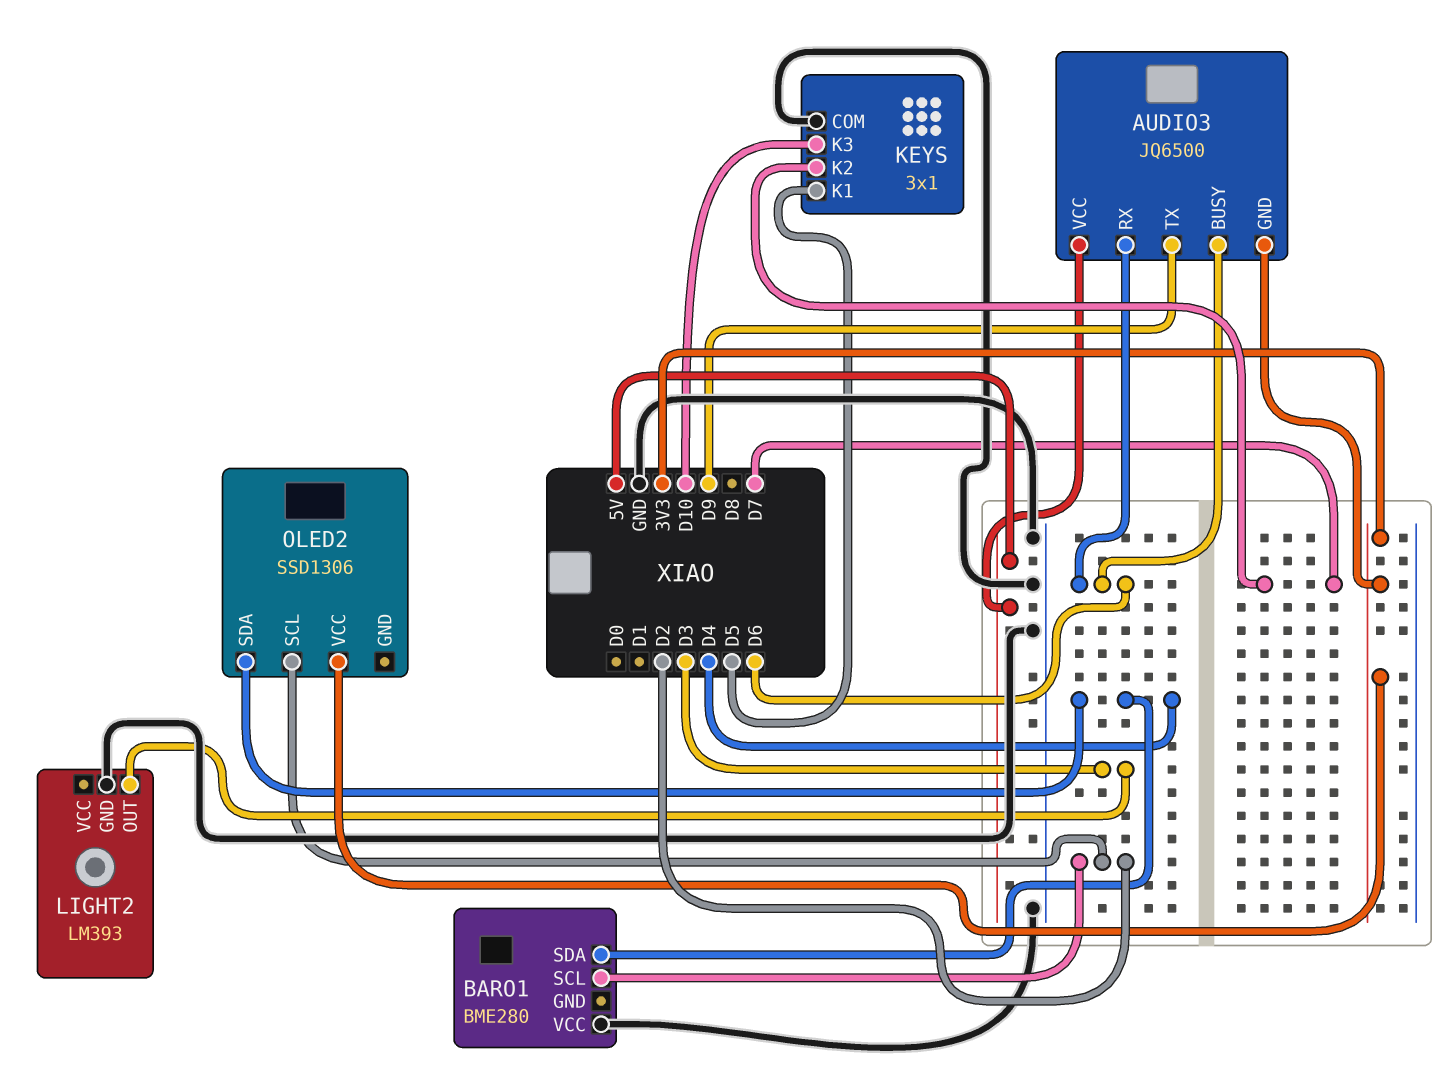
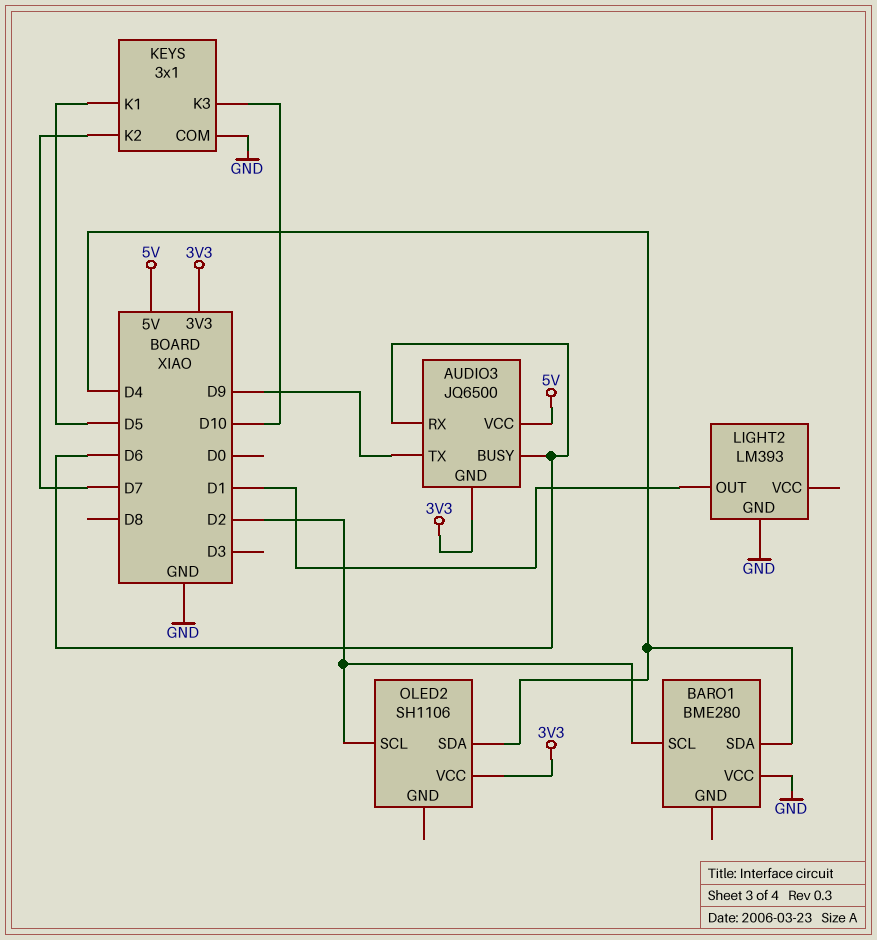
LIGHT2 pin OUT: D3 -> D1
OLED2: SSD1306 -> SH1106

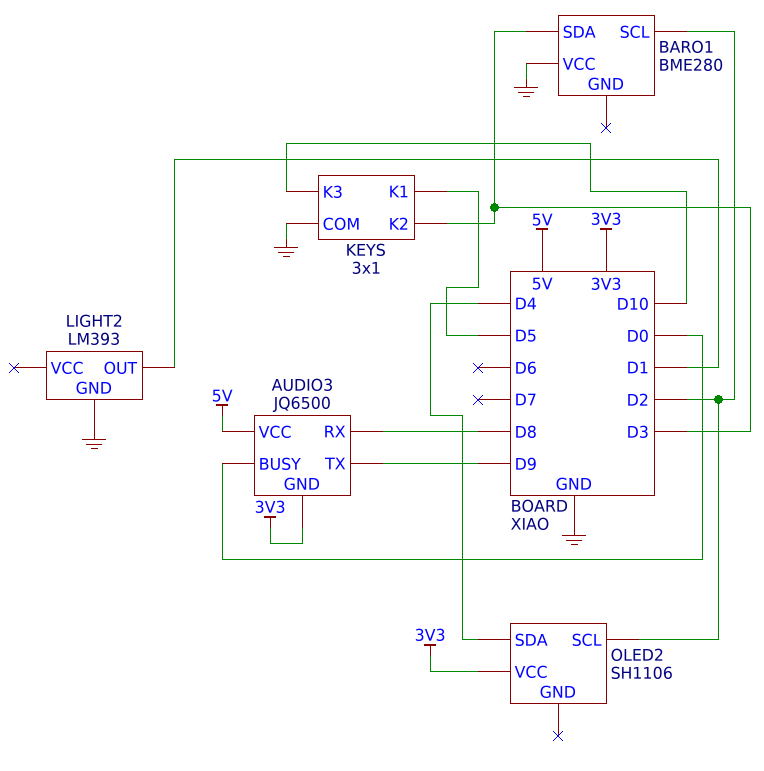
AUDIO3 pin BUSY: D6 -> D0
AUDIO3 pin RX: D6 -> D8
BARO1 pin SDA: D4 -> D3
KEYS pin K2: D7 -> D3

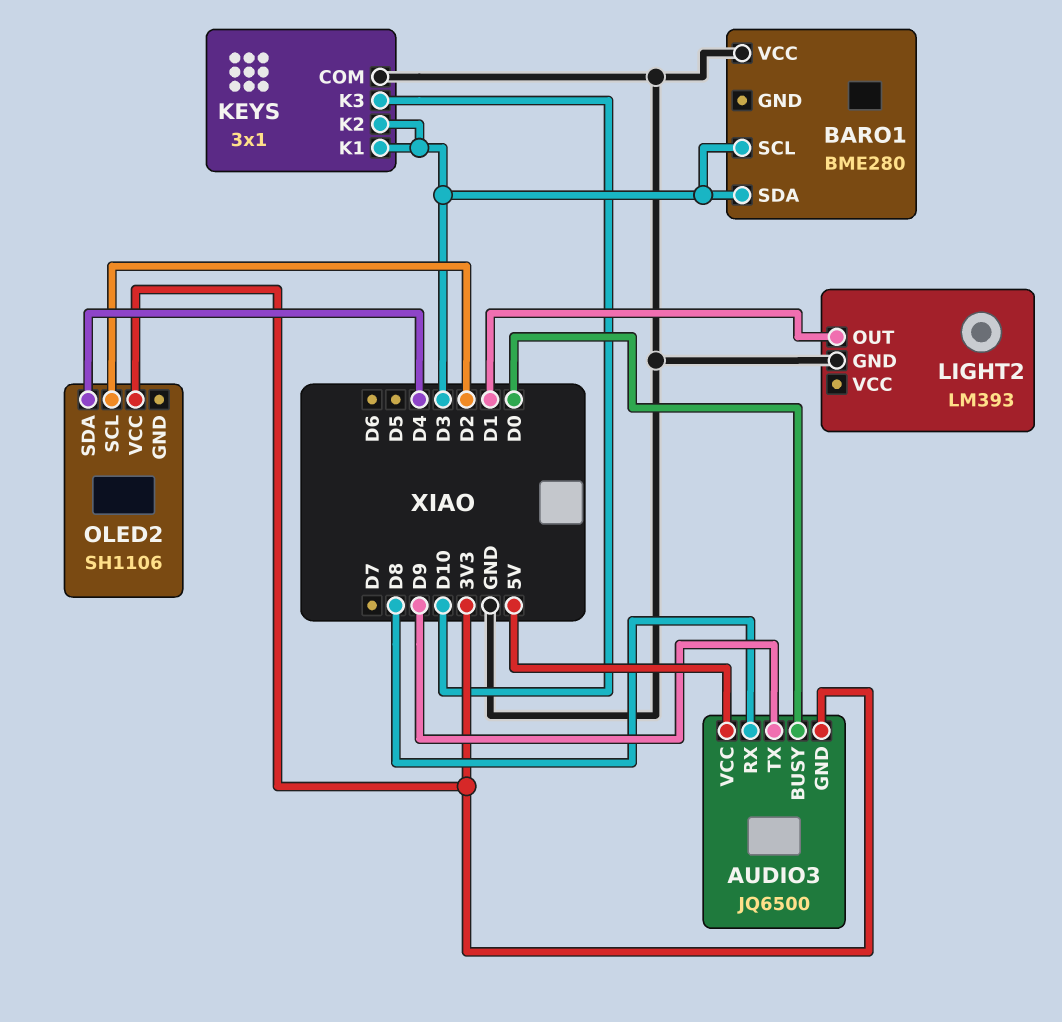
BARO1 pin SCL: D2 -> D3
KEYS pin K1: D5 -> D3

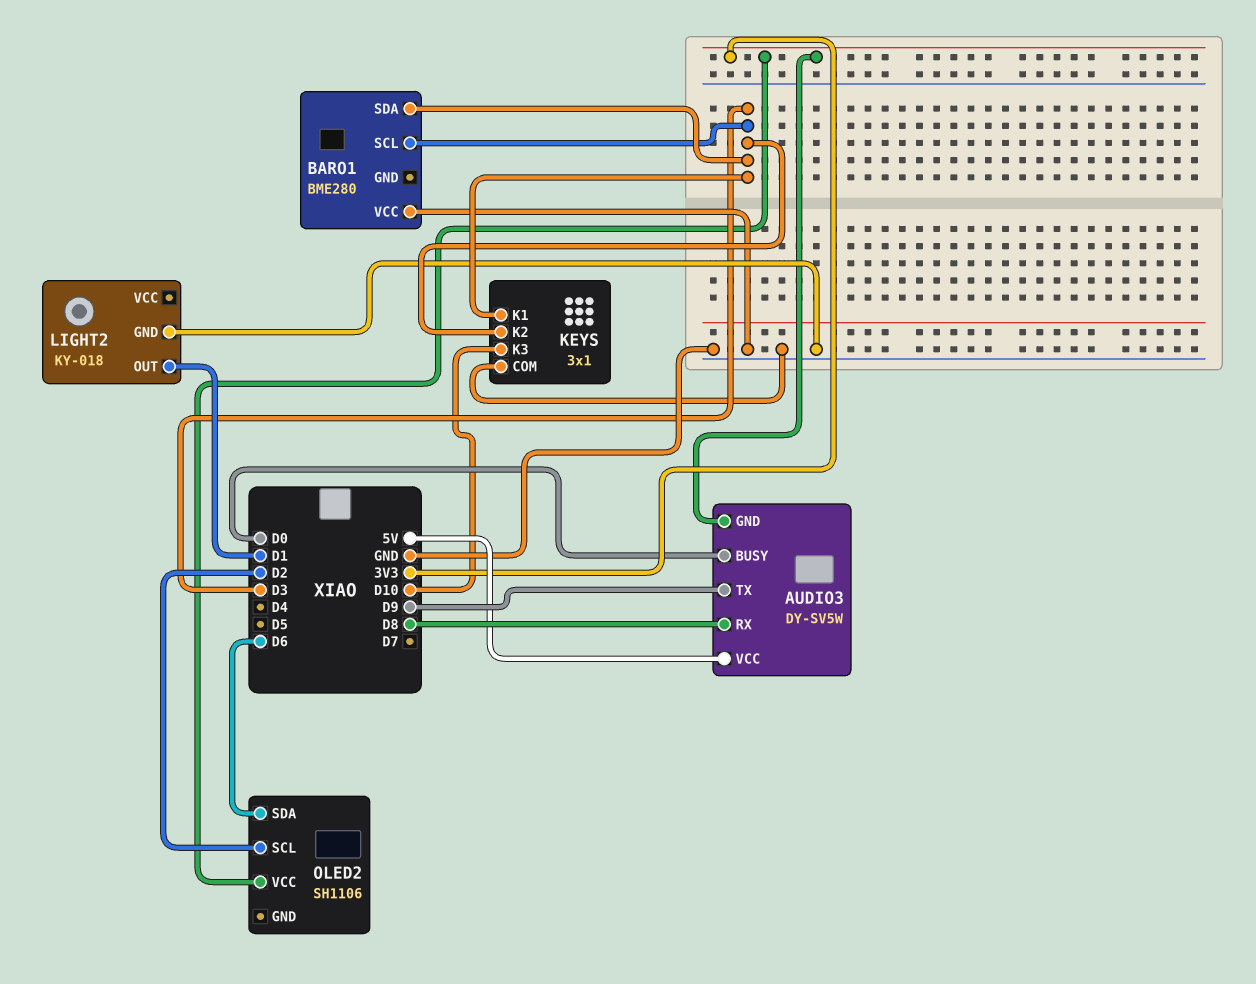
AUDIO3: JQ6500 -> DY-SV5W
LIGHT2: LM393 -> KY-018
OLED2 pin SDA: D4 -> D6

